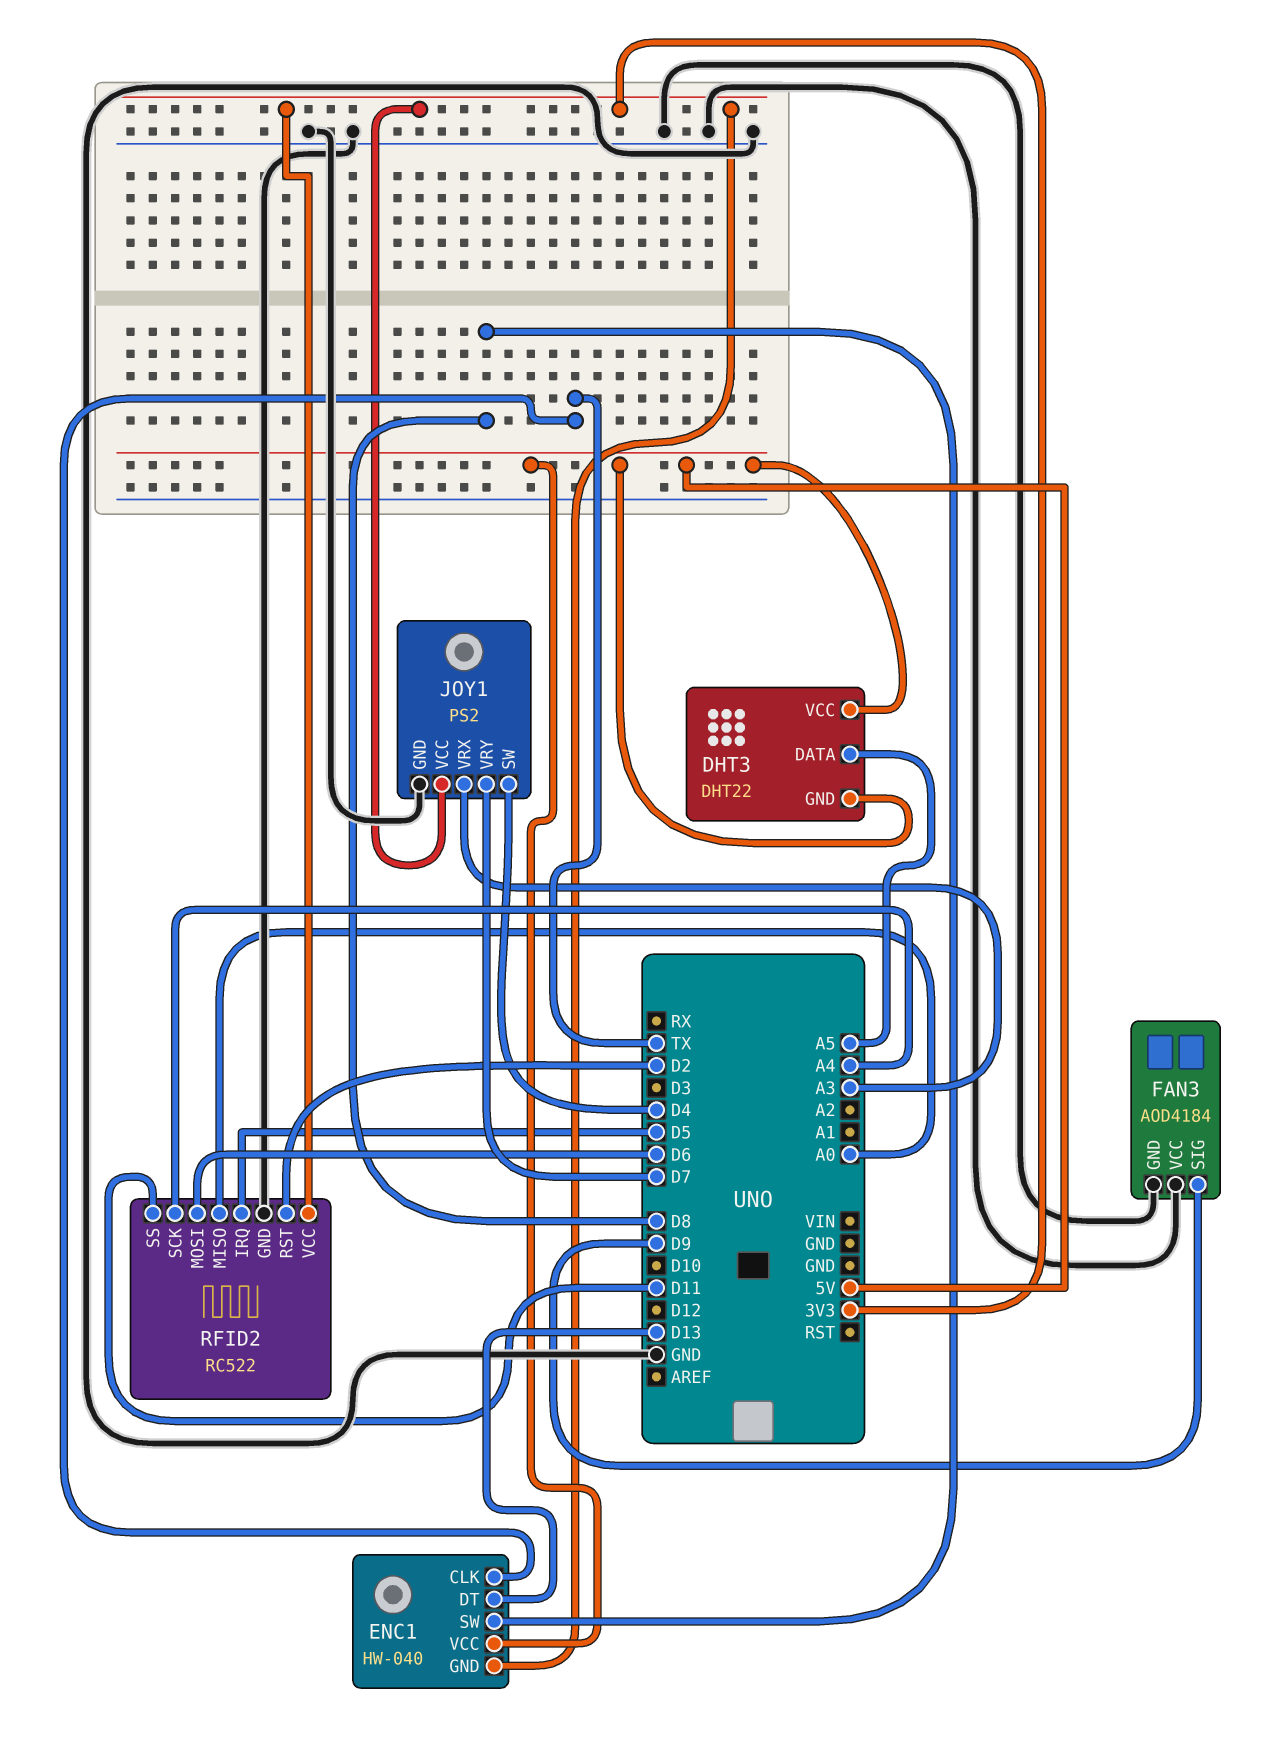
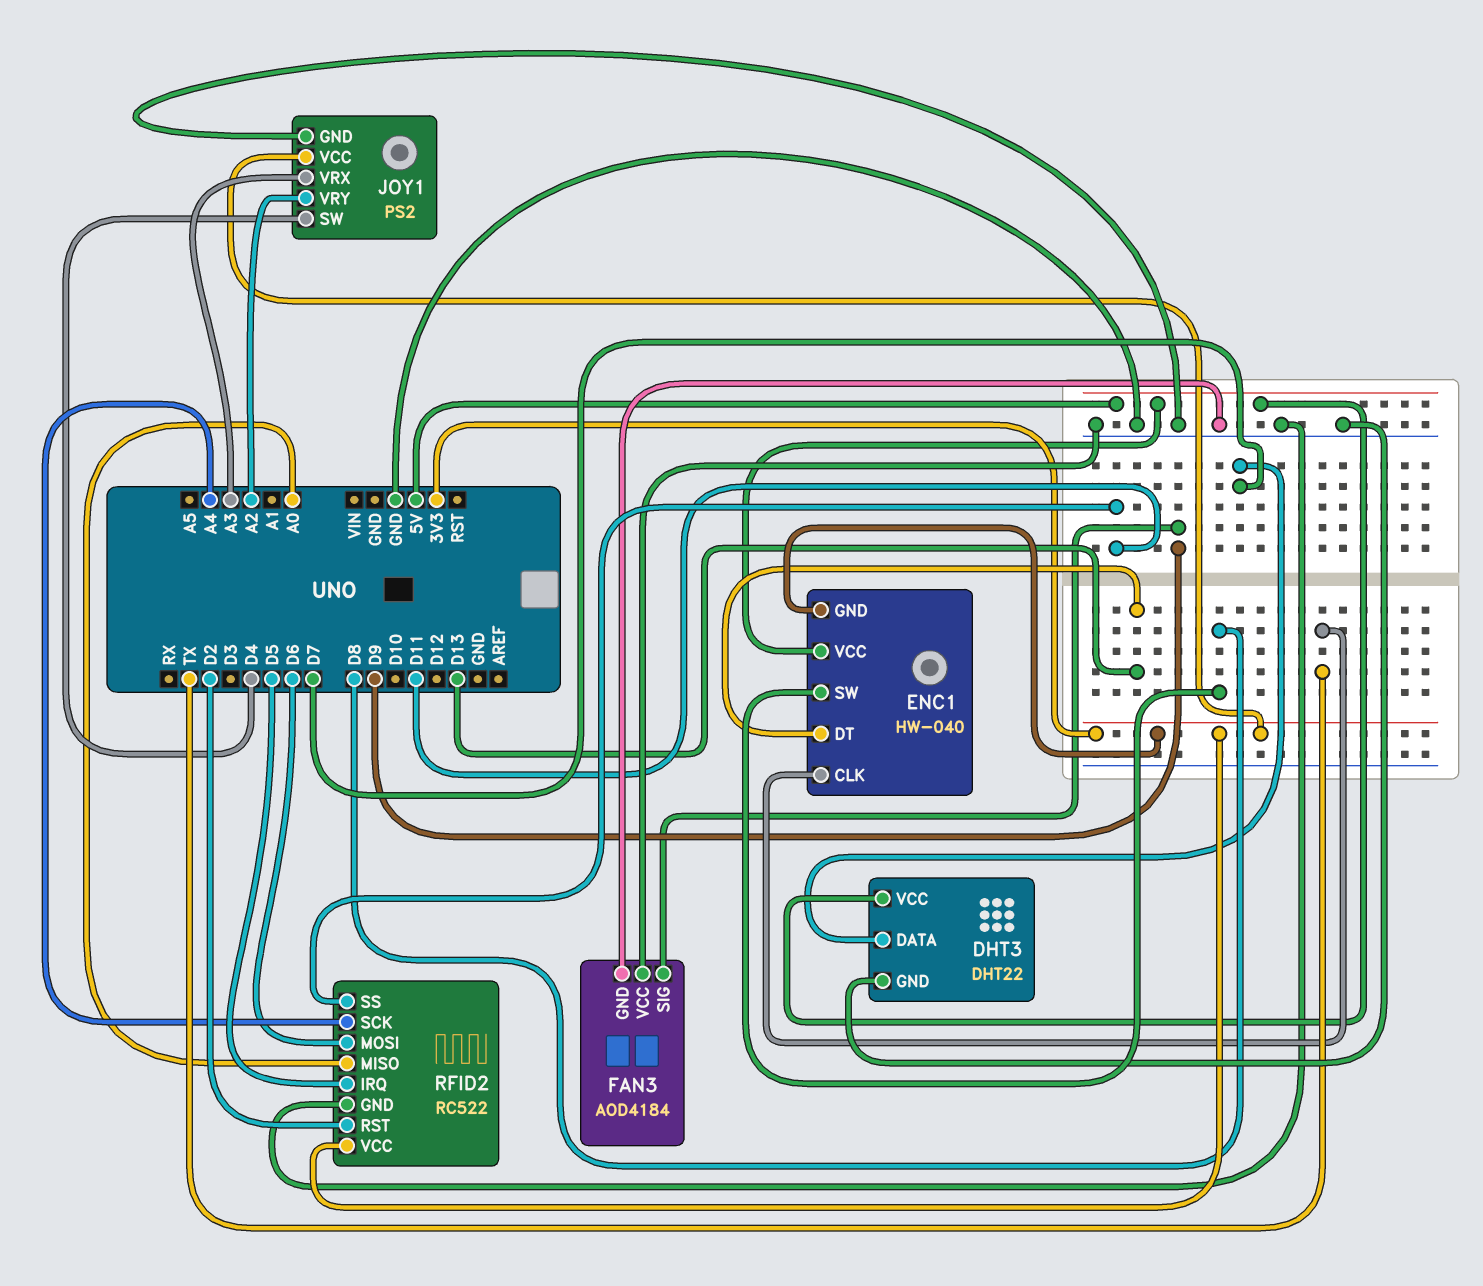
DHT3 pin DATA: A5 -> D7
DHT3 pin GND: 5V -> GND
JOY1 pin VRY: D7 -> A2

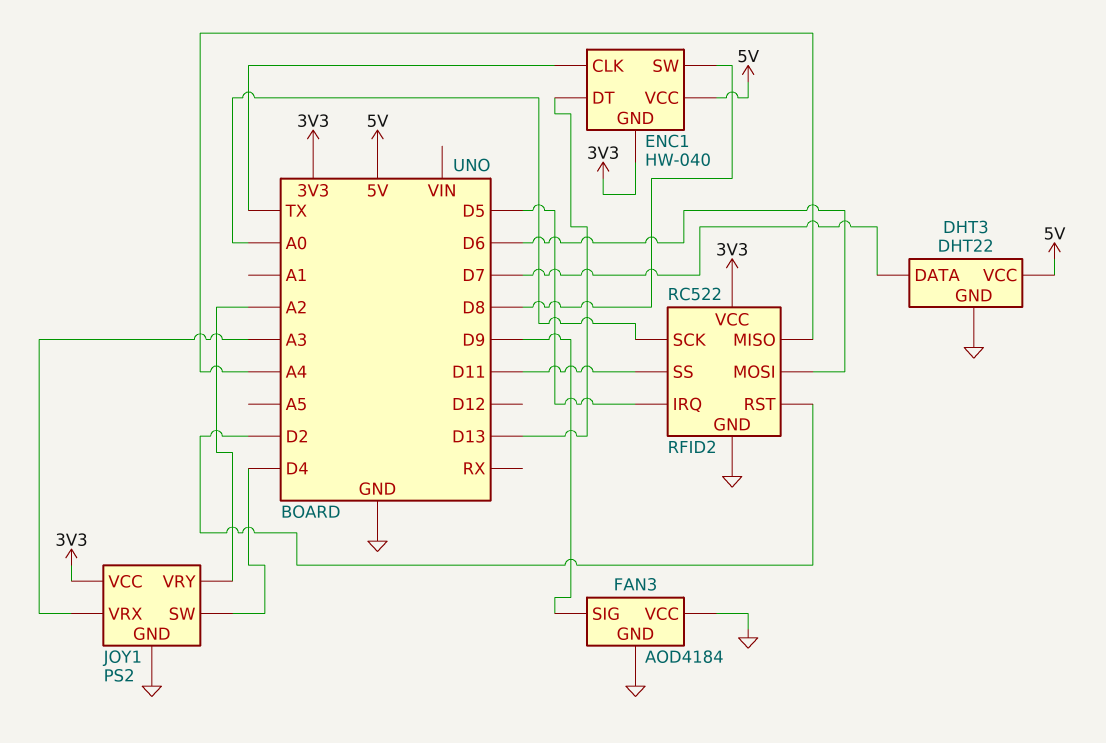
RFID2 pin MISO: A0 -> A4
RFID2 pin SCK: A4 -> A0

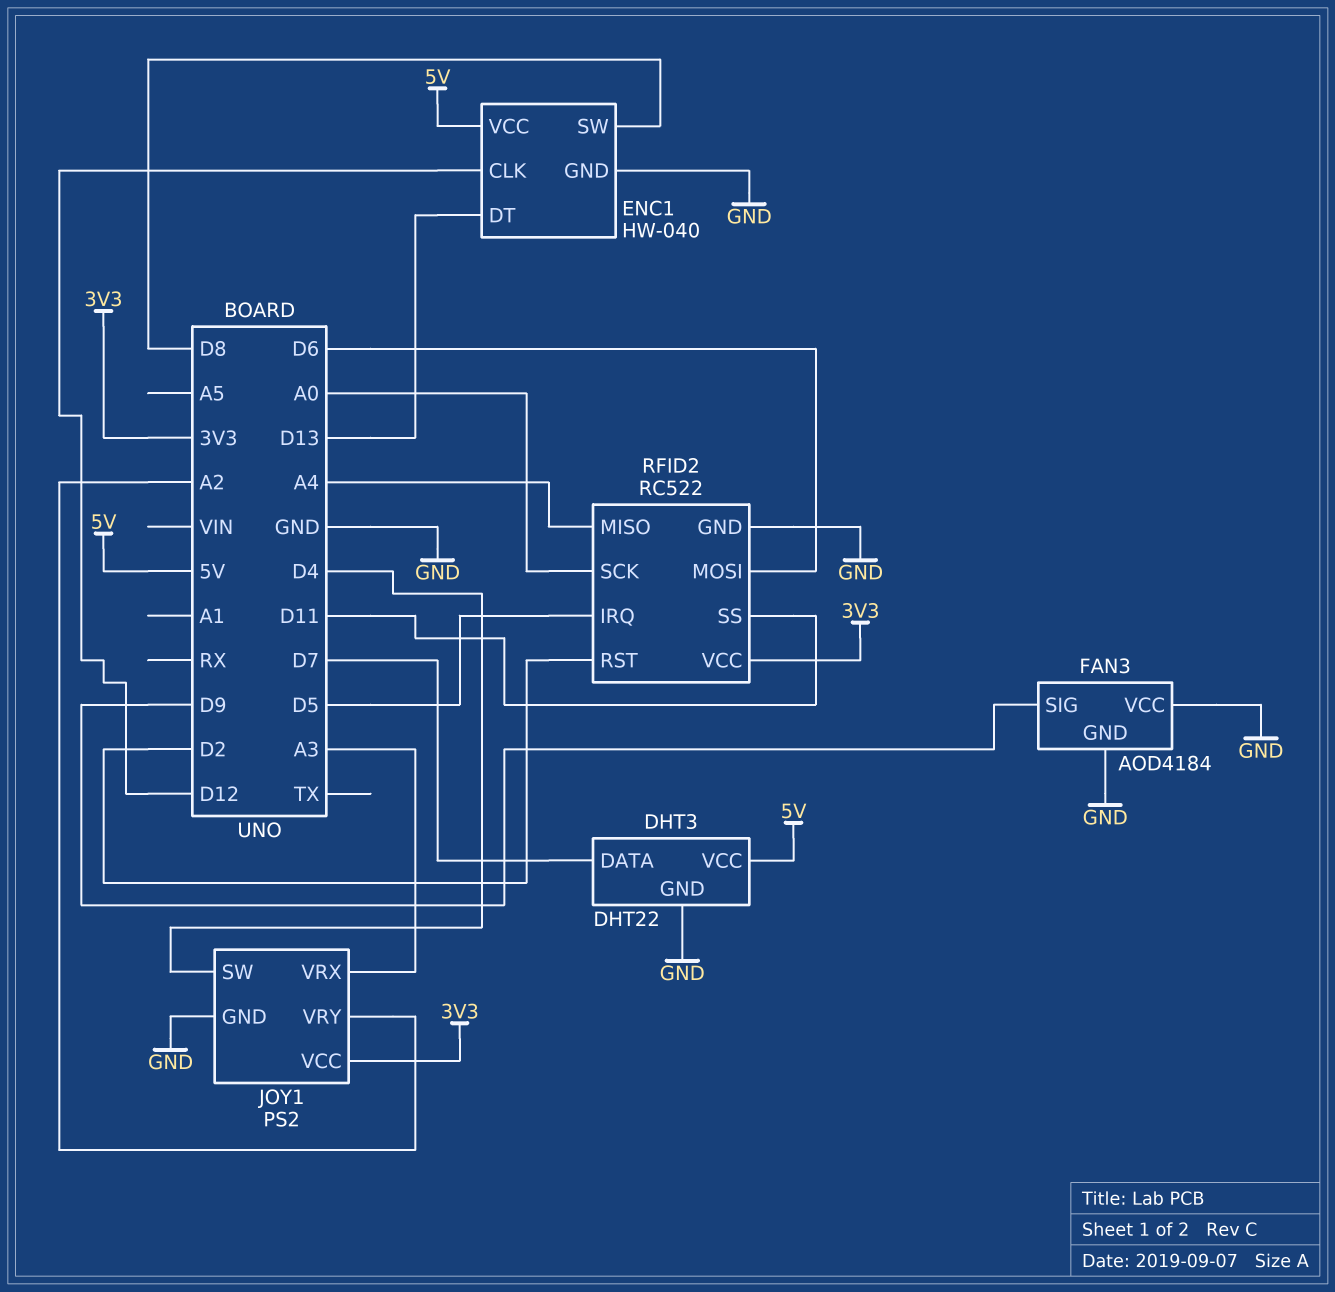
ENC1 pin CLK: TX -> D12
ENC1 pin GND: 3V3 -> GND

